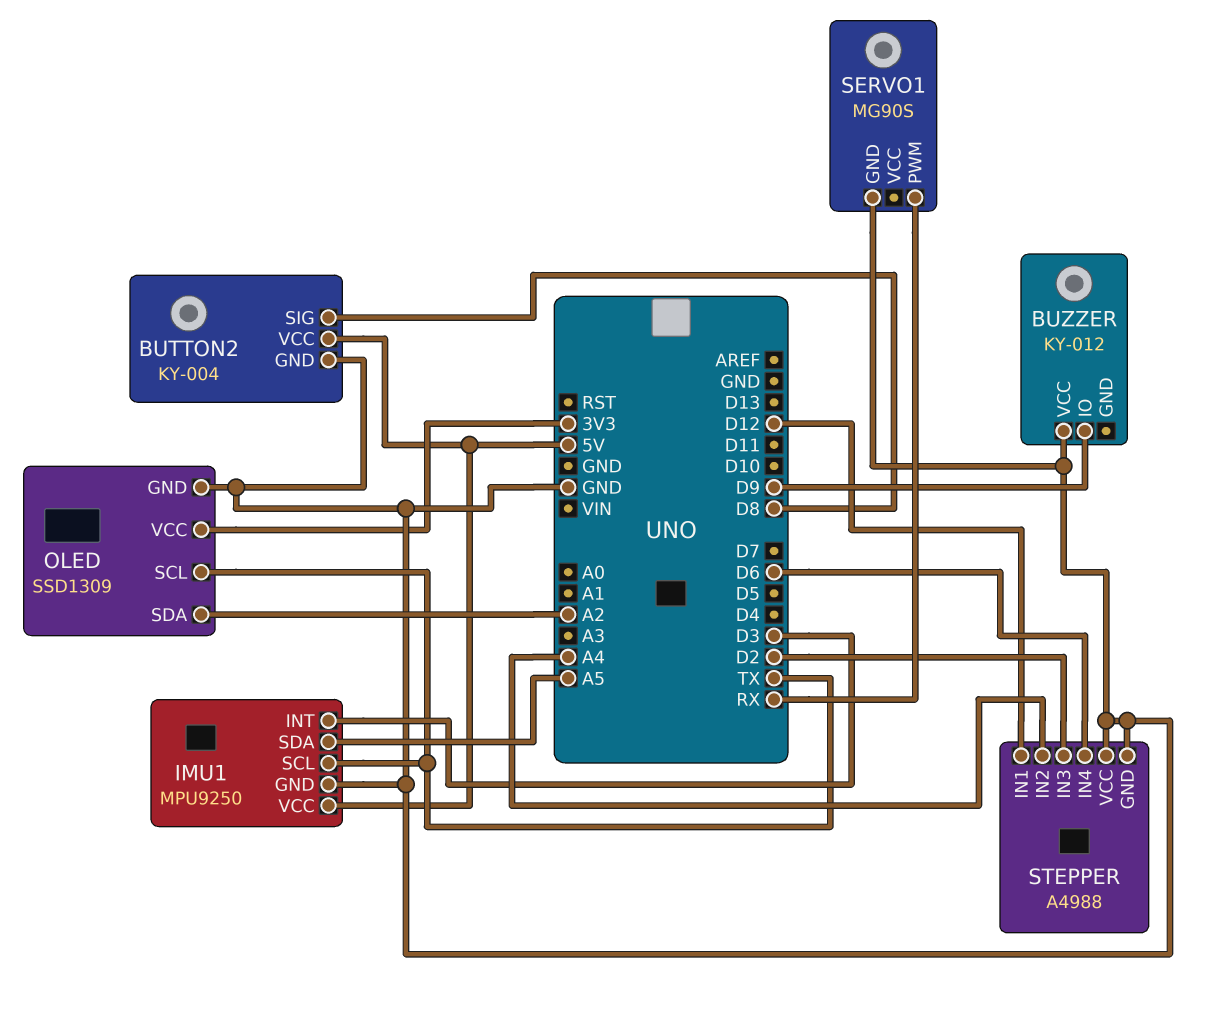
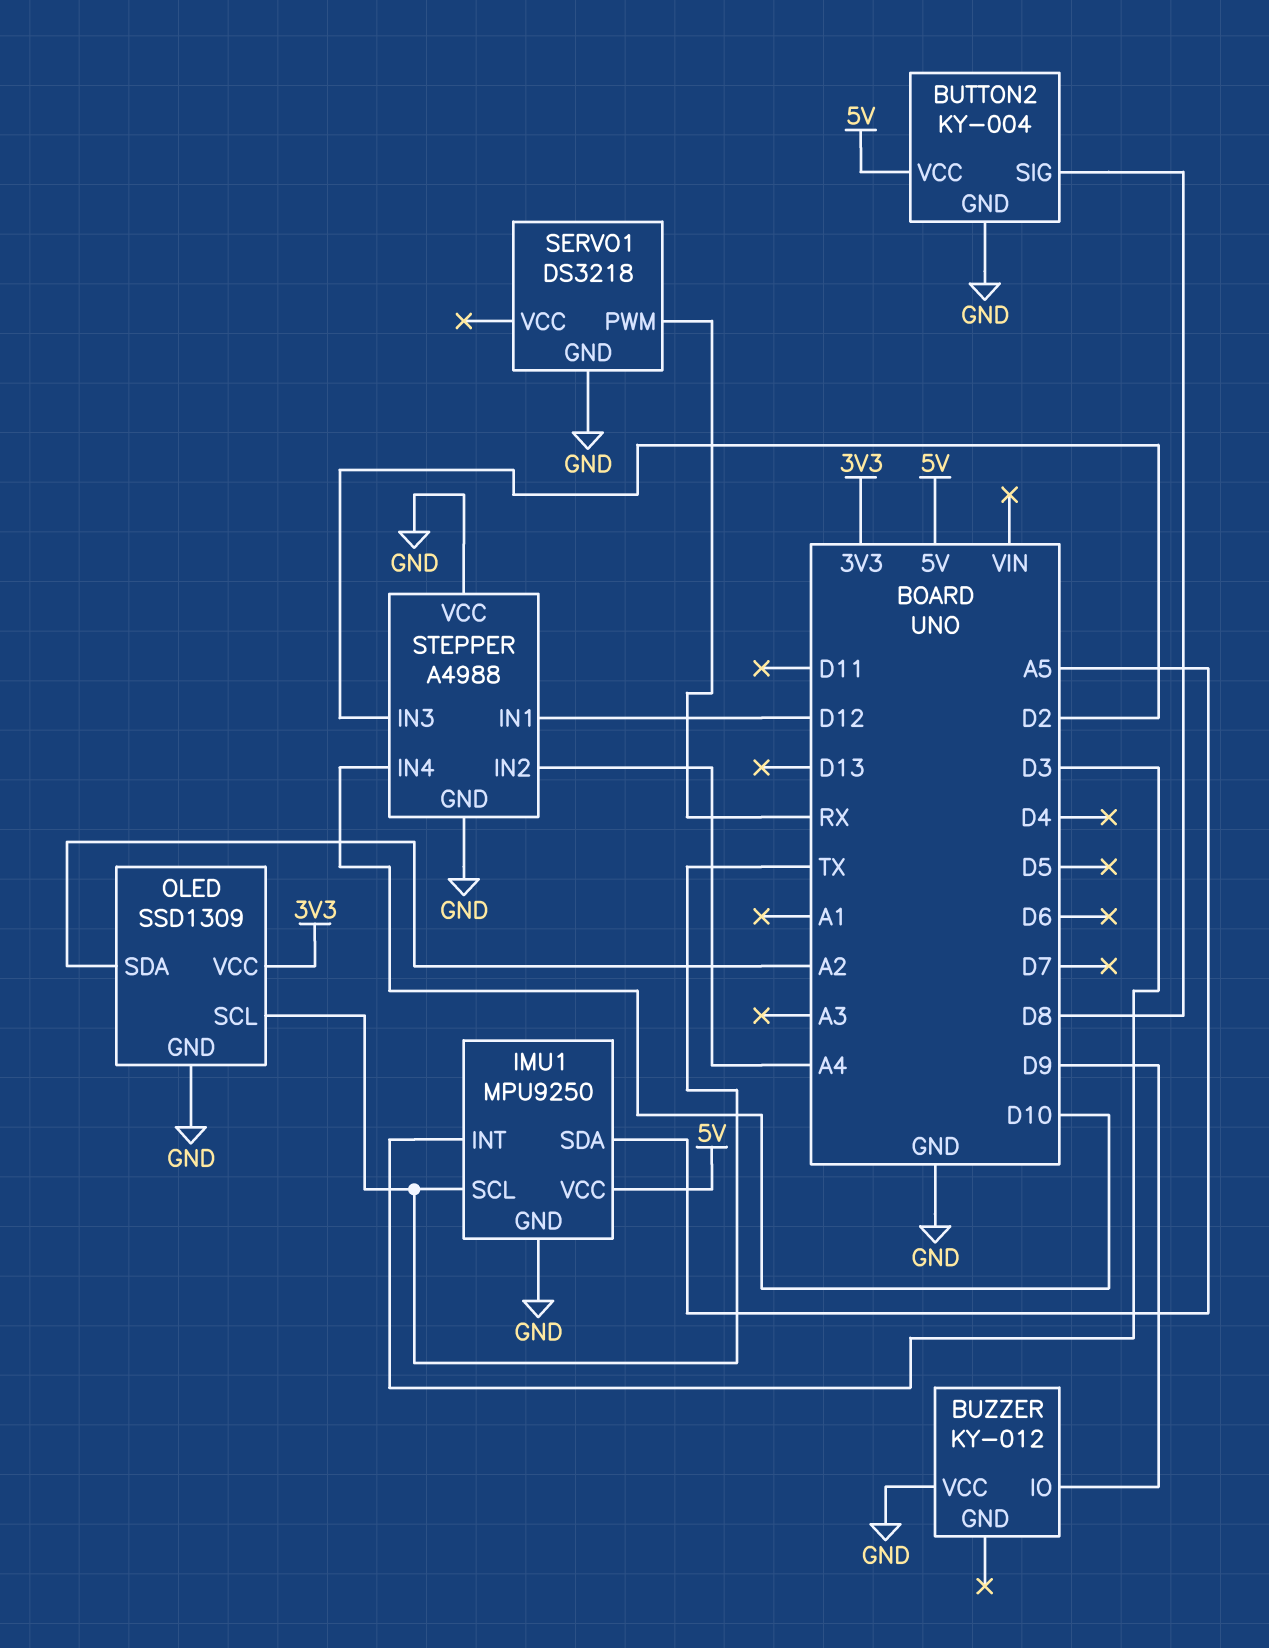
SERVO1: MG90S -> DS3218
STEPPER pin IN4: D6 -> D10

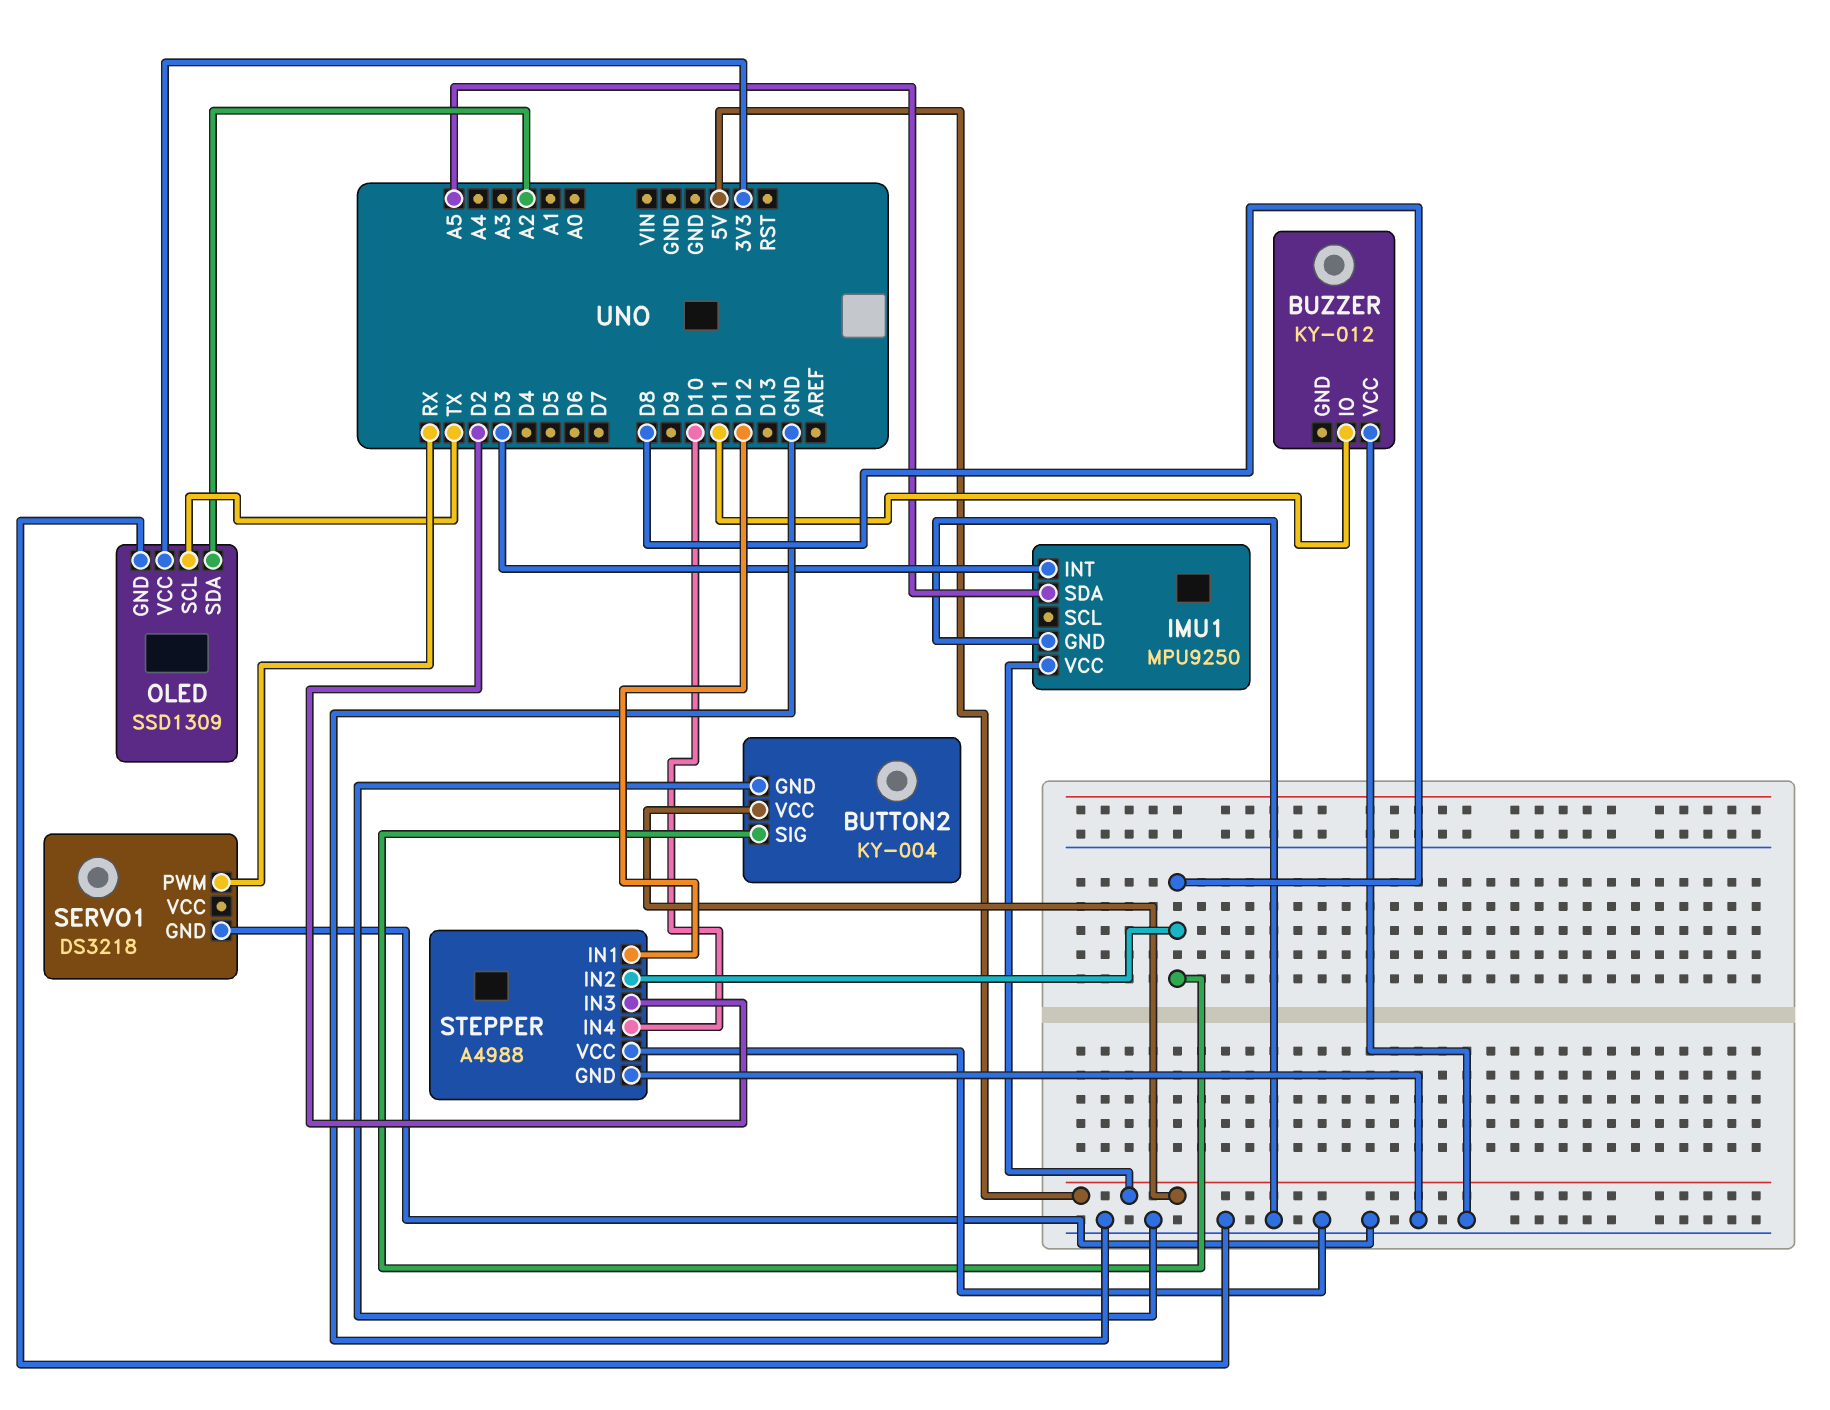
BUZZER pin IO: D9 -> D11
IMU1 pin SCL: TX -> none
STEPPER pin IN2: A4 -> D8

